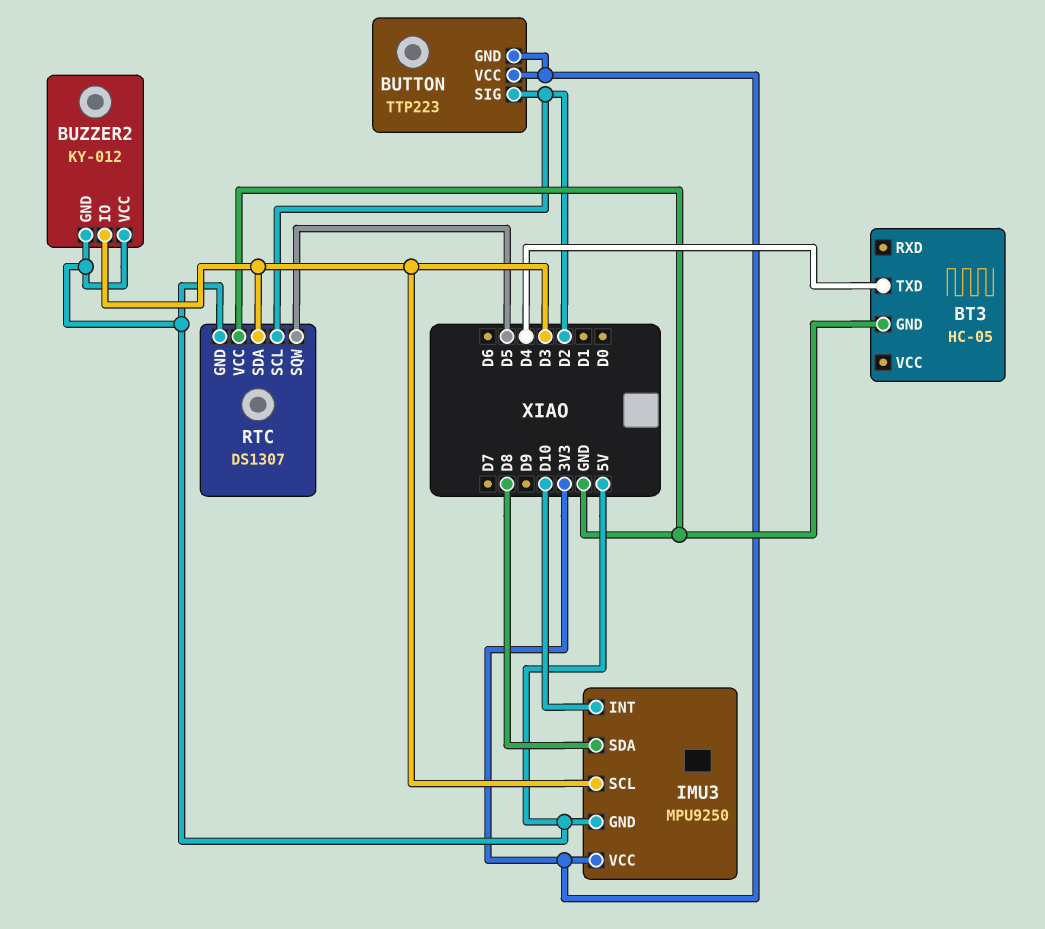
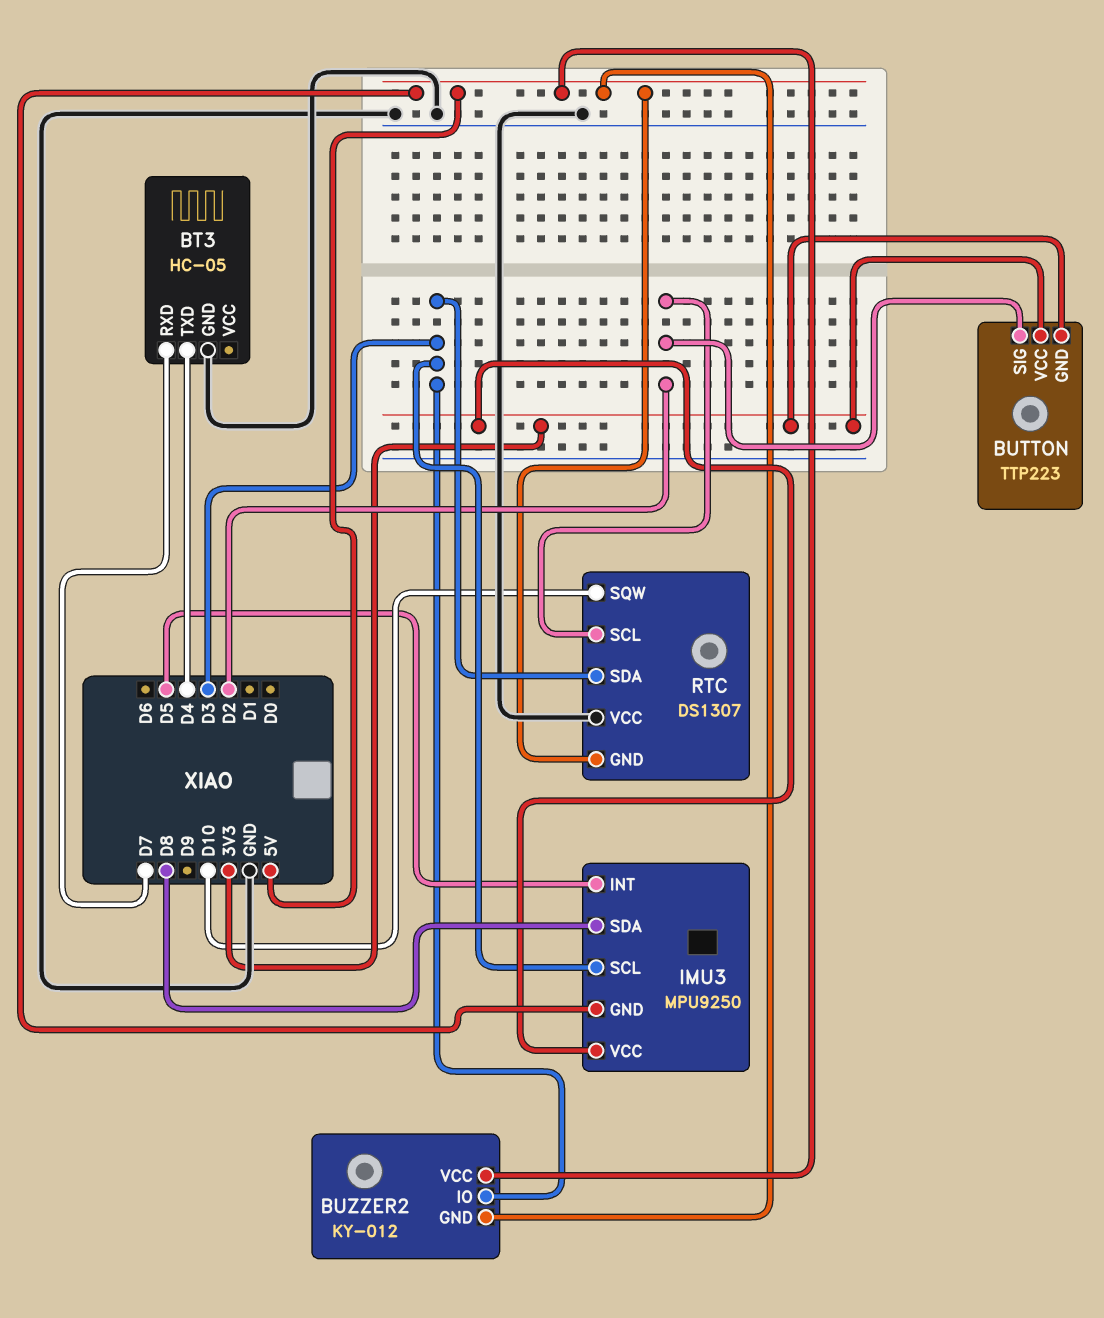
BT3 pin RXD: none -> D7
IMU3 pin INT: D10 -> D5
RTC pin SQW: D5 -> D10

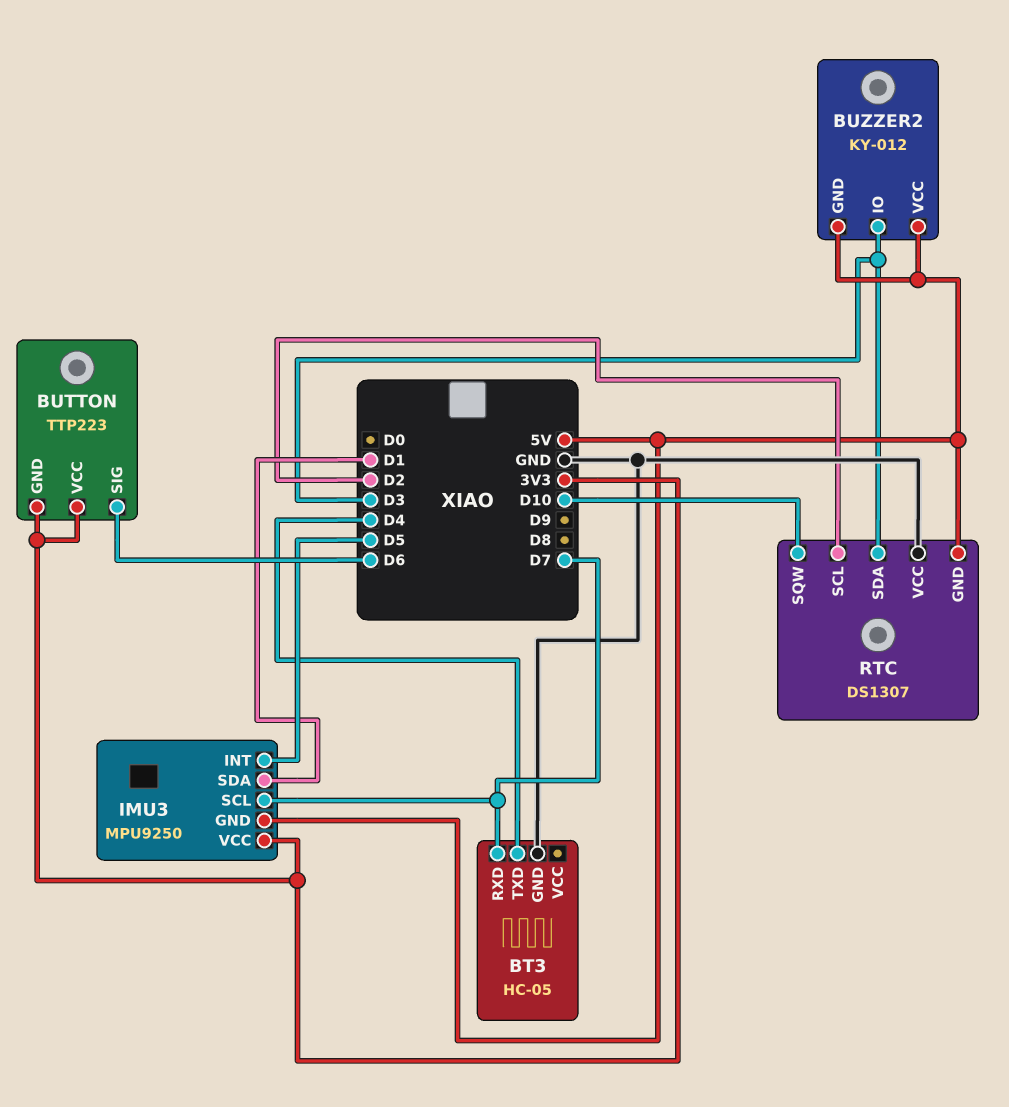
BUTTON pin SIG: D2 -> D6
IMU3 pin SCL: D3 -> D7
IMU3 pin SDA: D8 -> D1

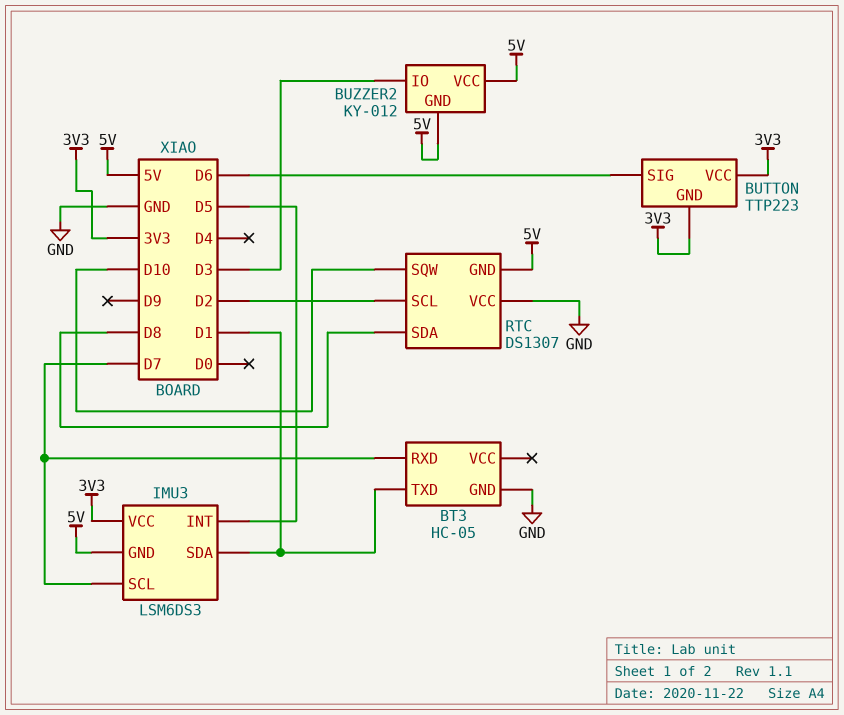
BT3 pin TXD: D4 -> D1
IMU3: MPU9250 -> LSM6DS3
RTC pin SDA: D3 -> D8

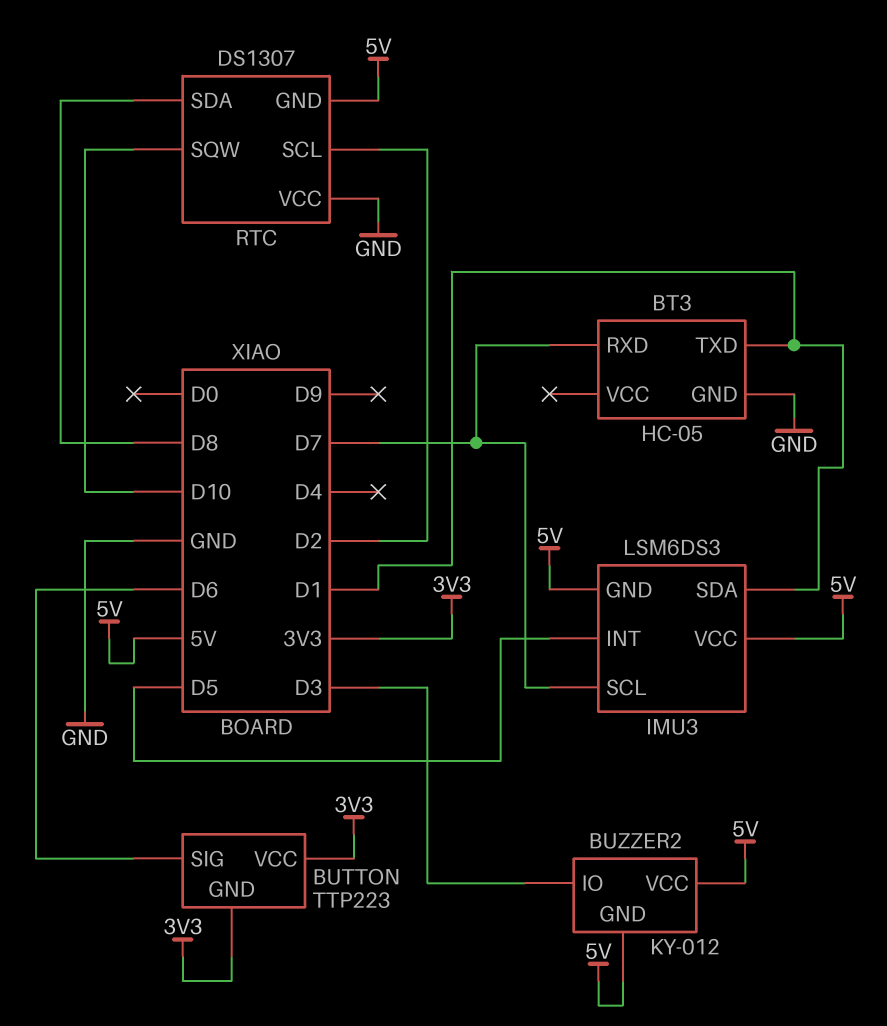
IMU3 pin VCC: 3V3 -> 5V

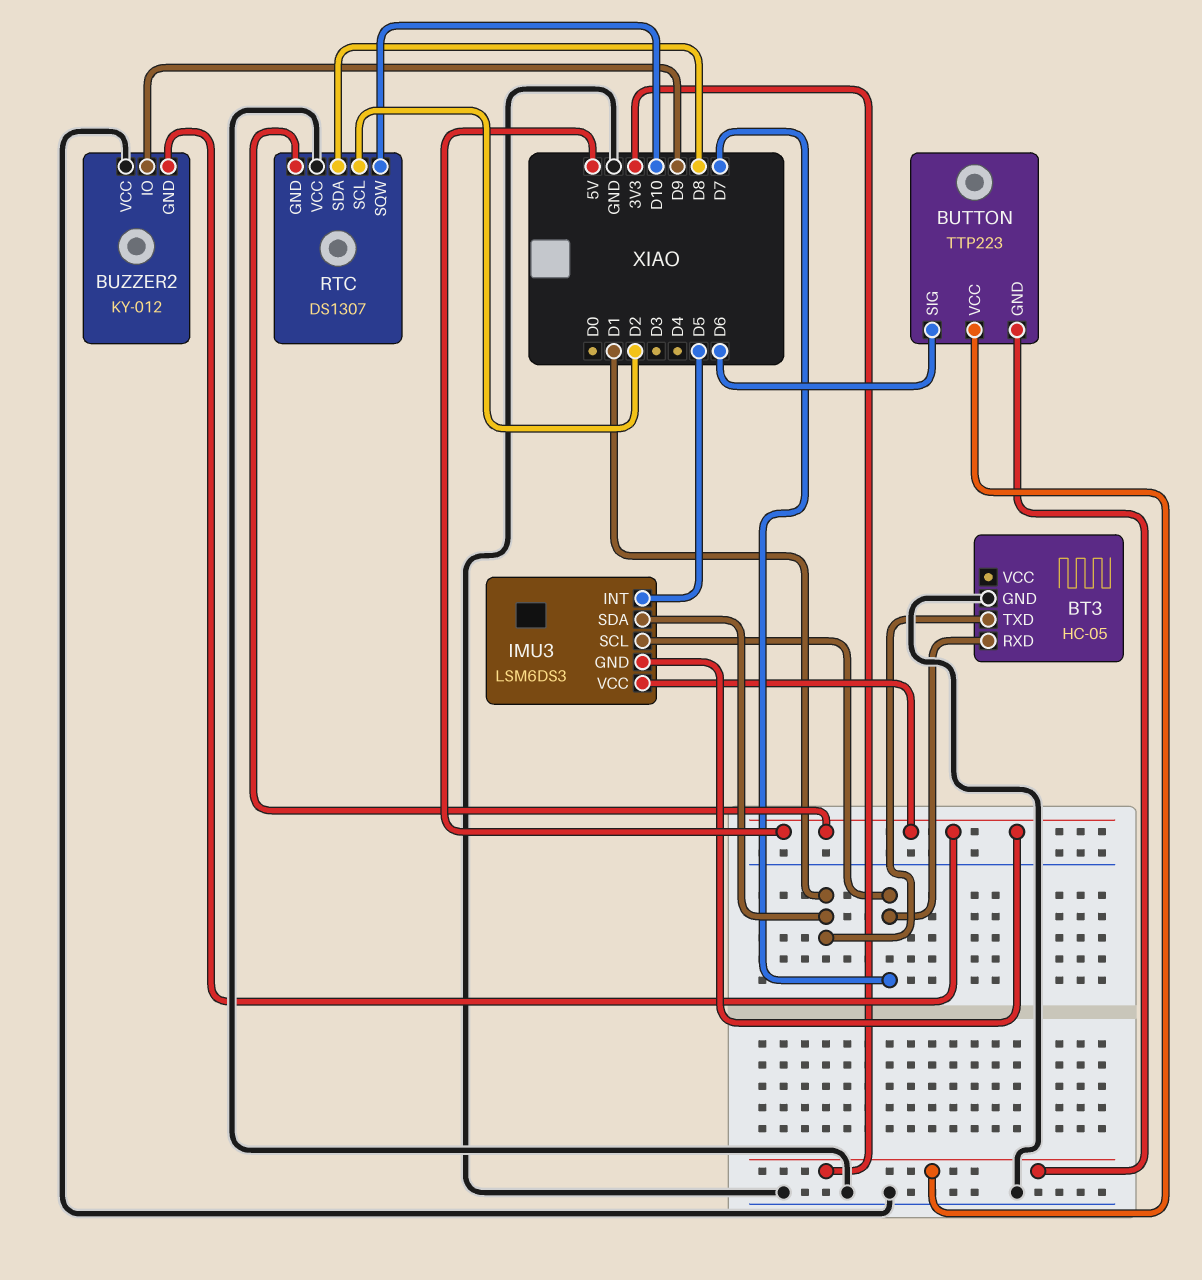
BUZZER2 pin IO: D3 -> D9
BUZZER2 pin VCC: 5V -> GND

